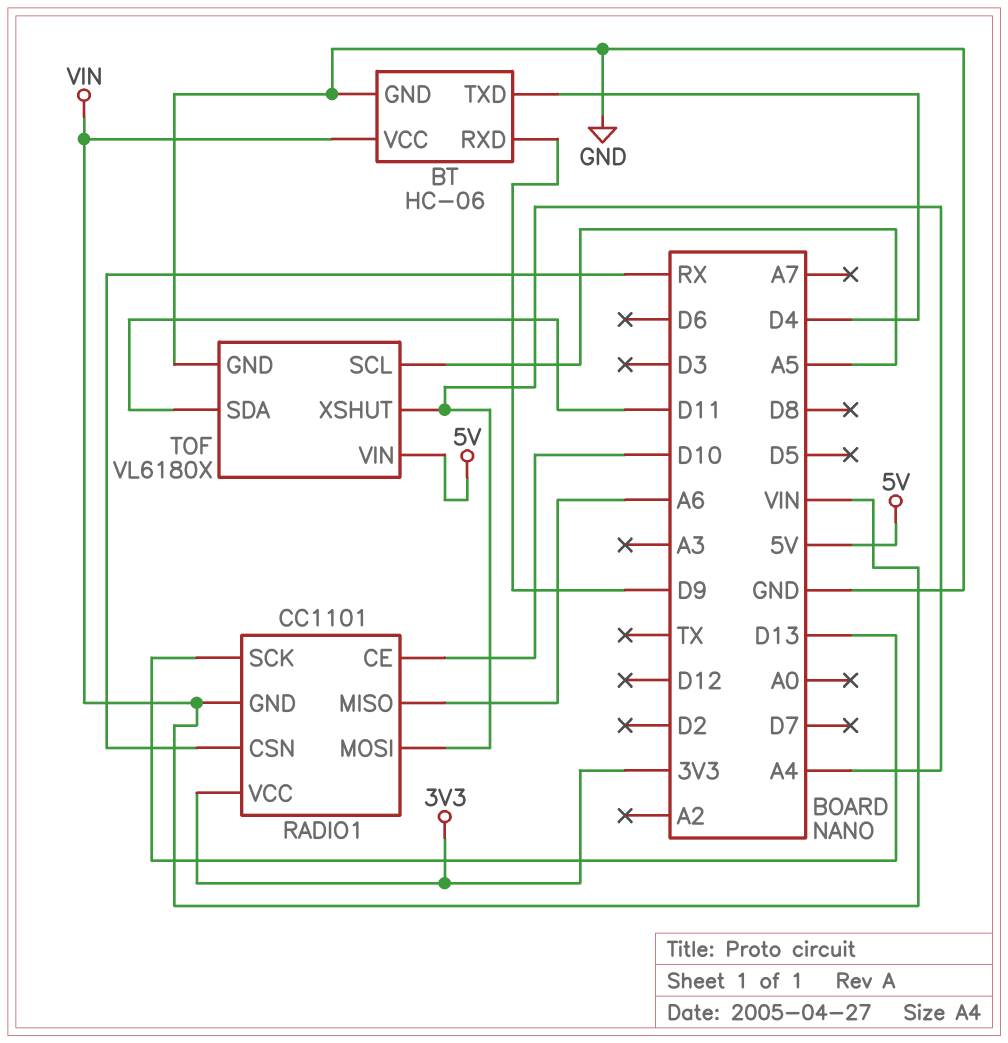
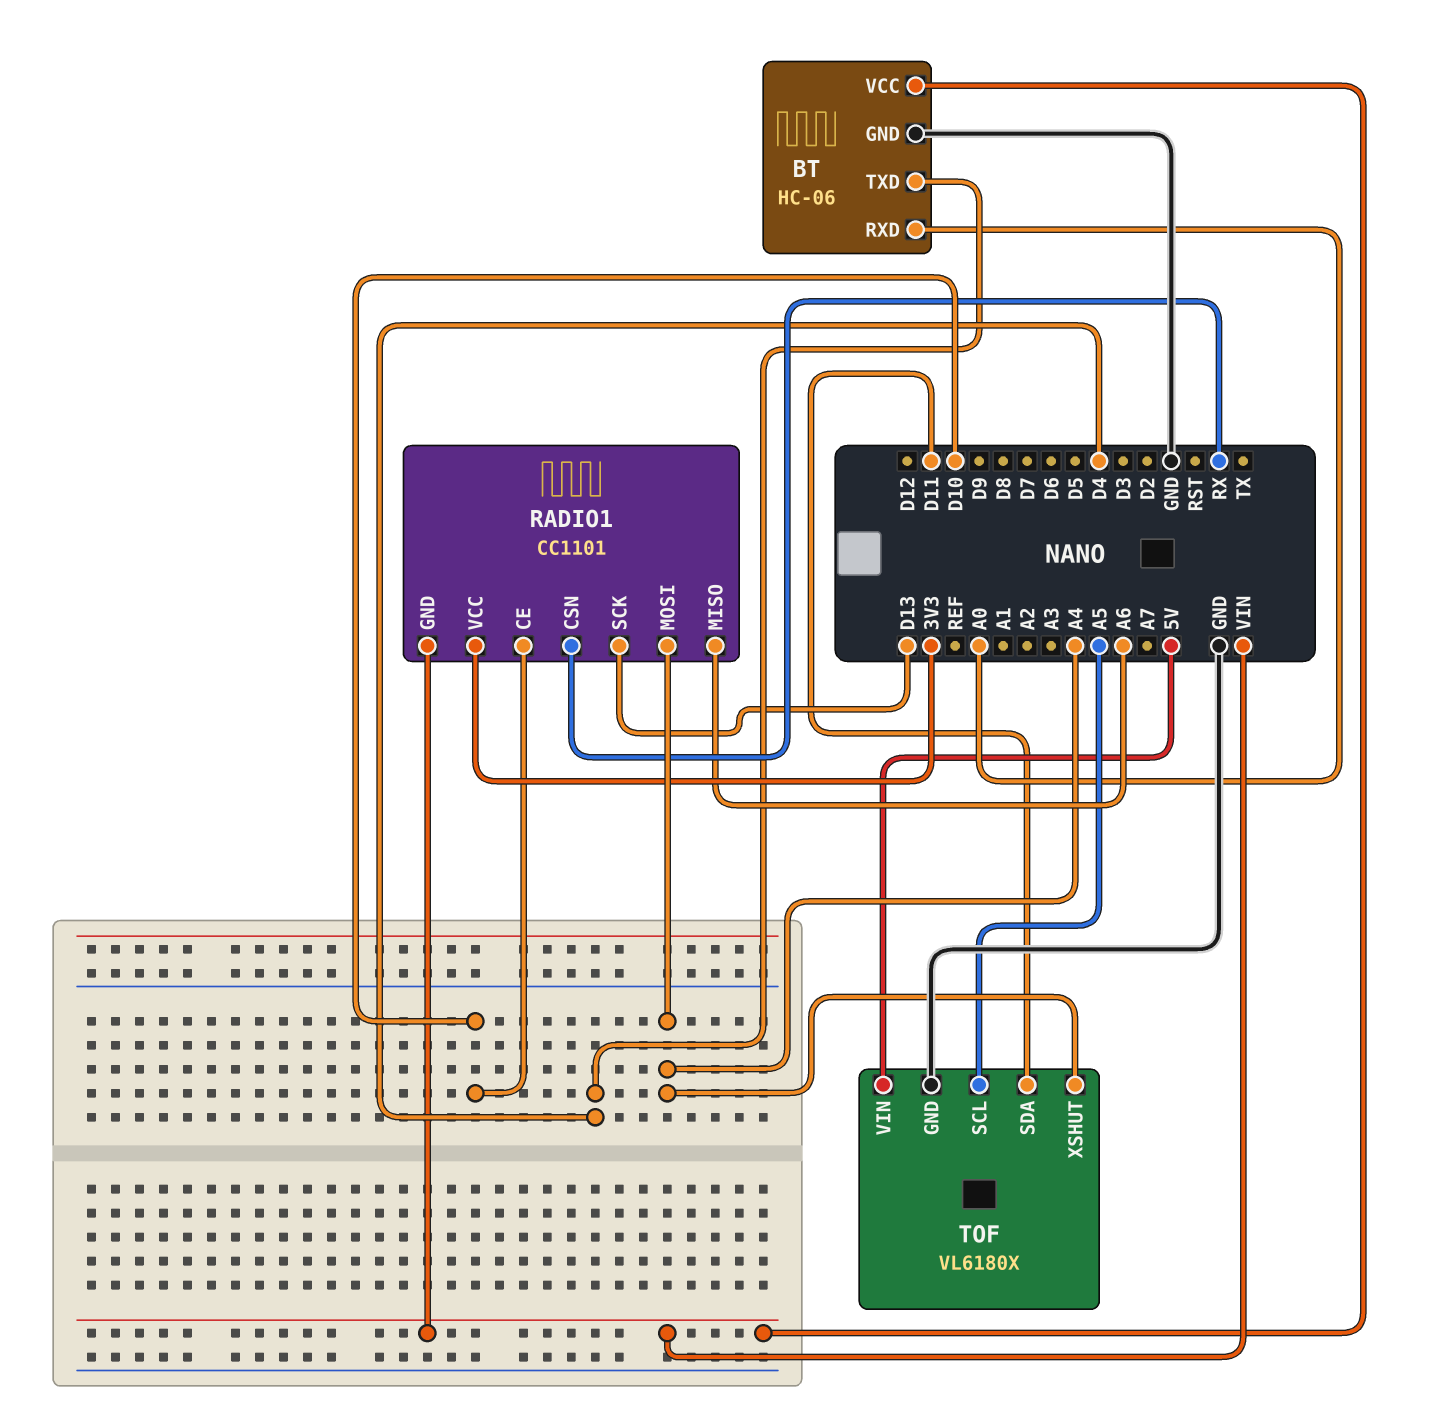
BT pin RXD: D9 -> A0

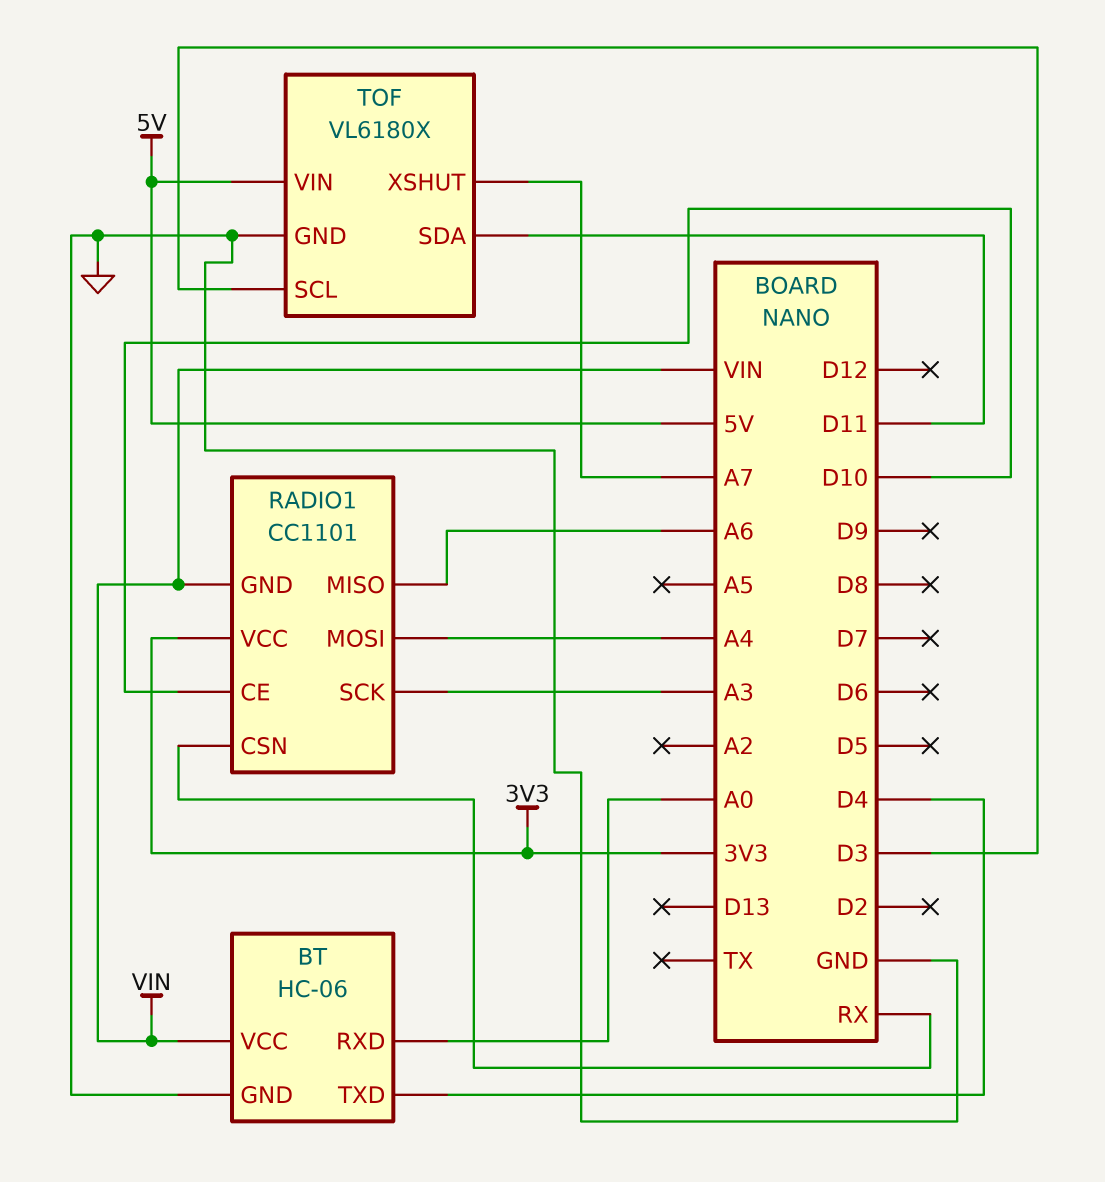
RADIO1 pin SCK: D13 -> A3
TOF pin SCL: A5 -> D3
TOF pin XSHUT: A4 -> A7

